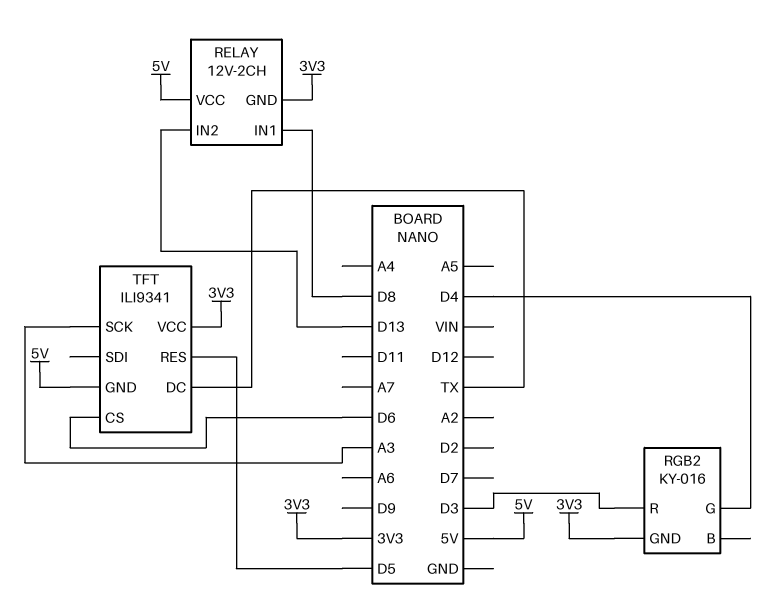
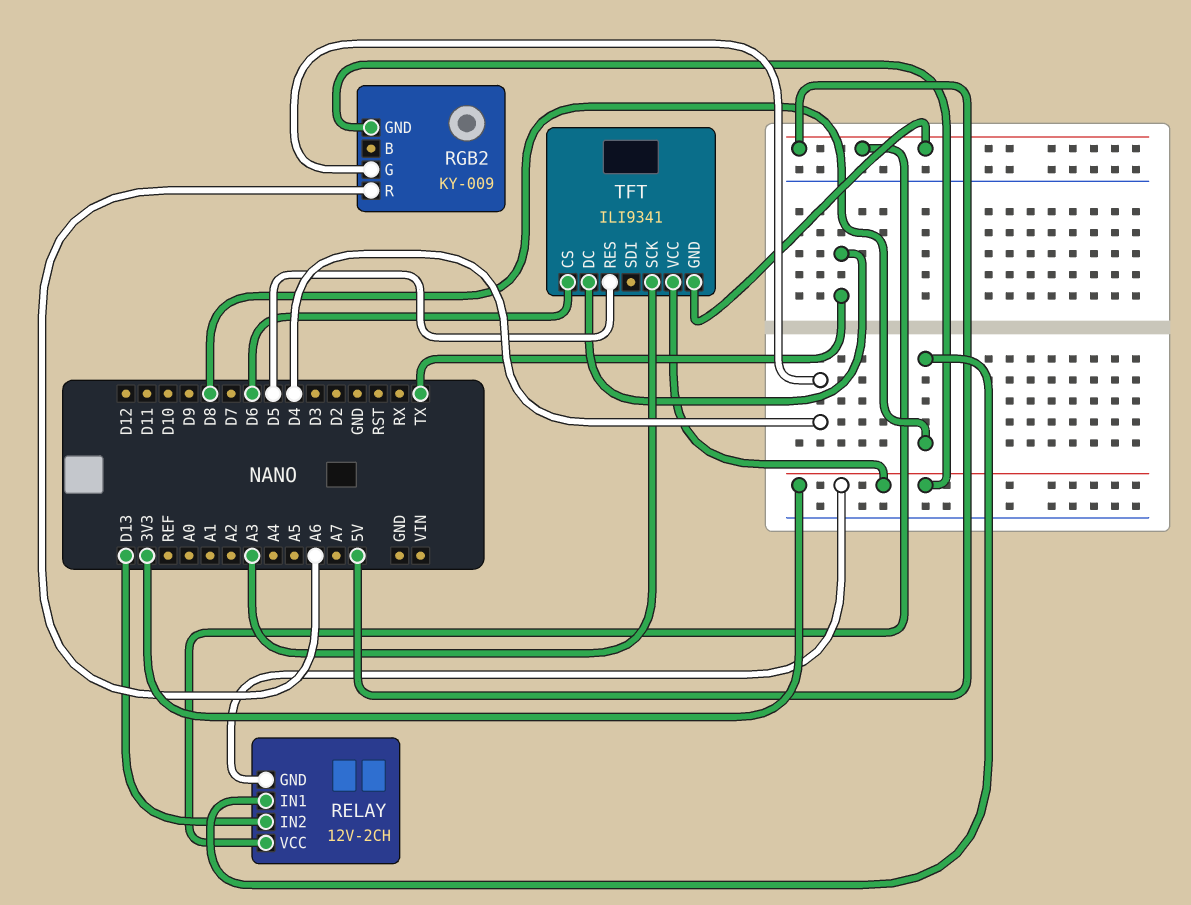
RGB2: KY-016 -> KY-009
RGB2 pin R: D3 -> A6

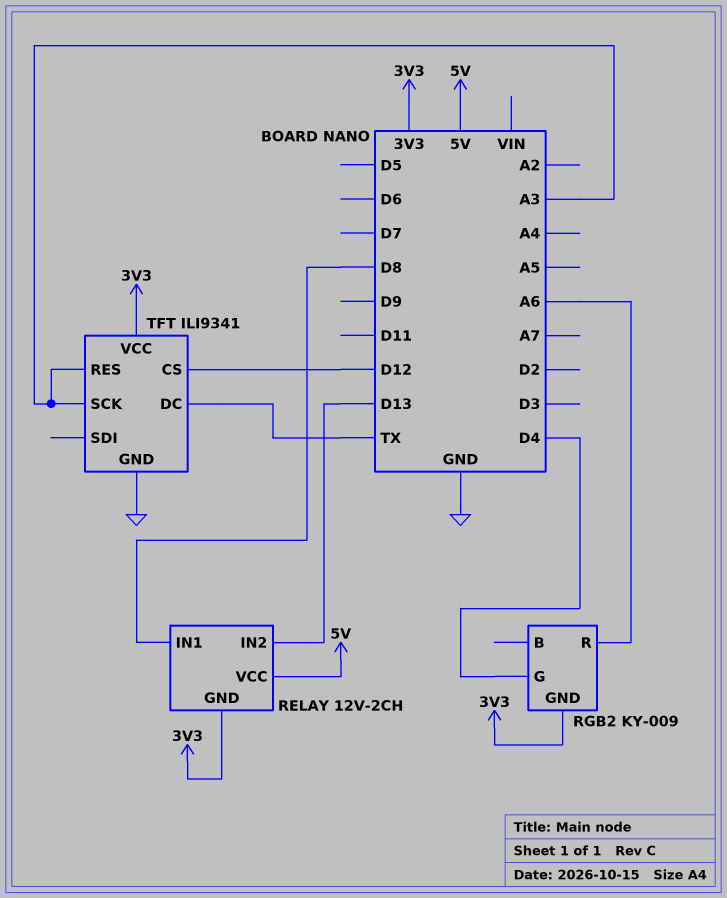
TFT pin CS: D6 -> D12
TFT pin GND: 5V -> GND
TFT pin RES: D5 -> A3

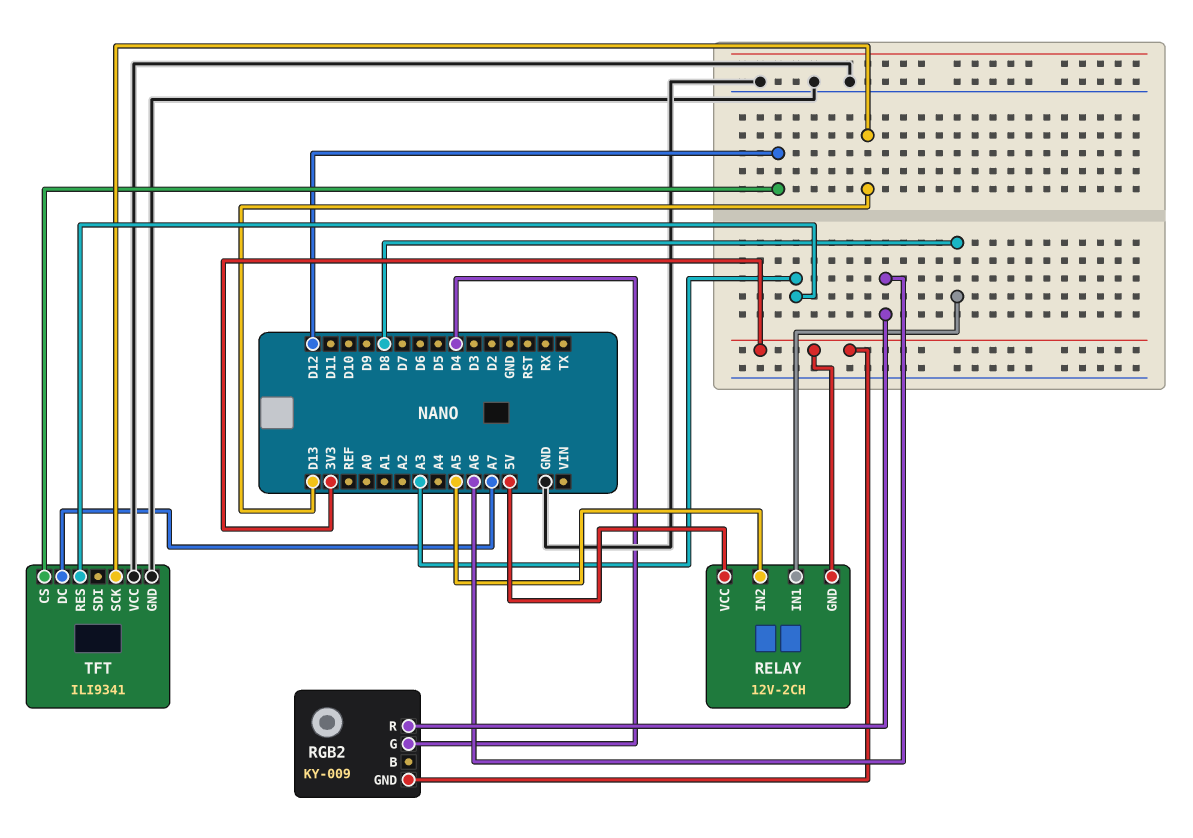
RELAY pin IN2: D13 -> A5
TFT pin DC: TX -> A7
TFT pin SCK: A3 -> D13
TFT pin VCC: 3V3 -> GND

